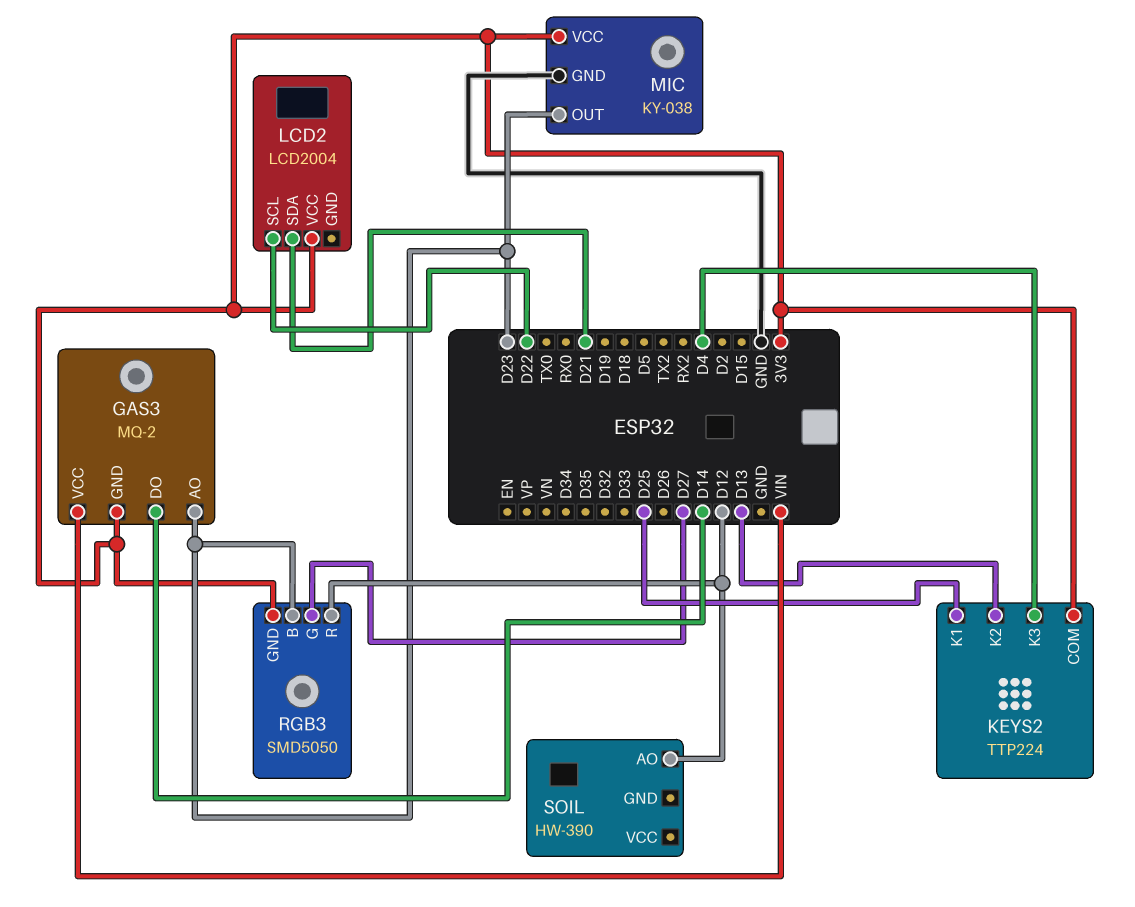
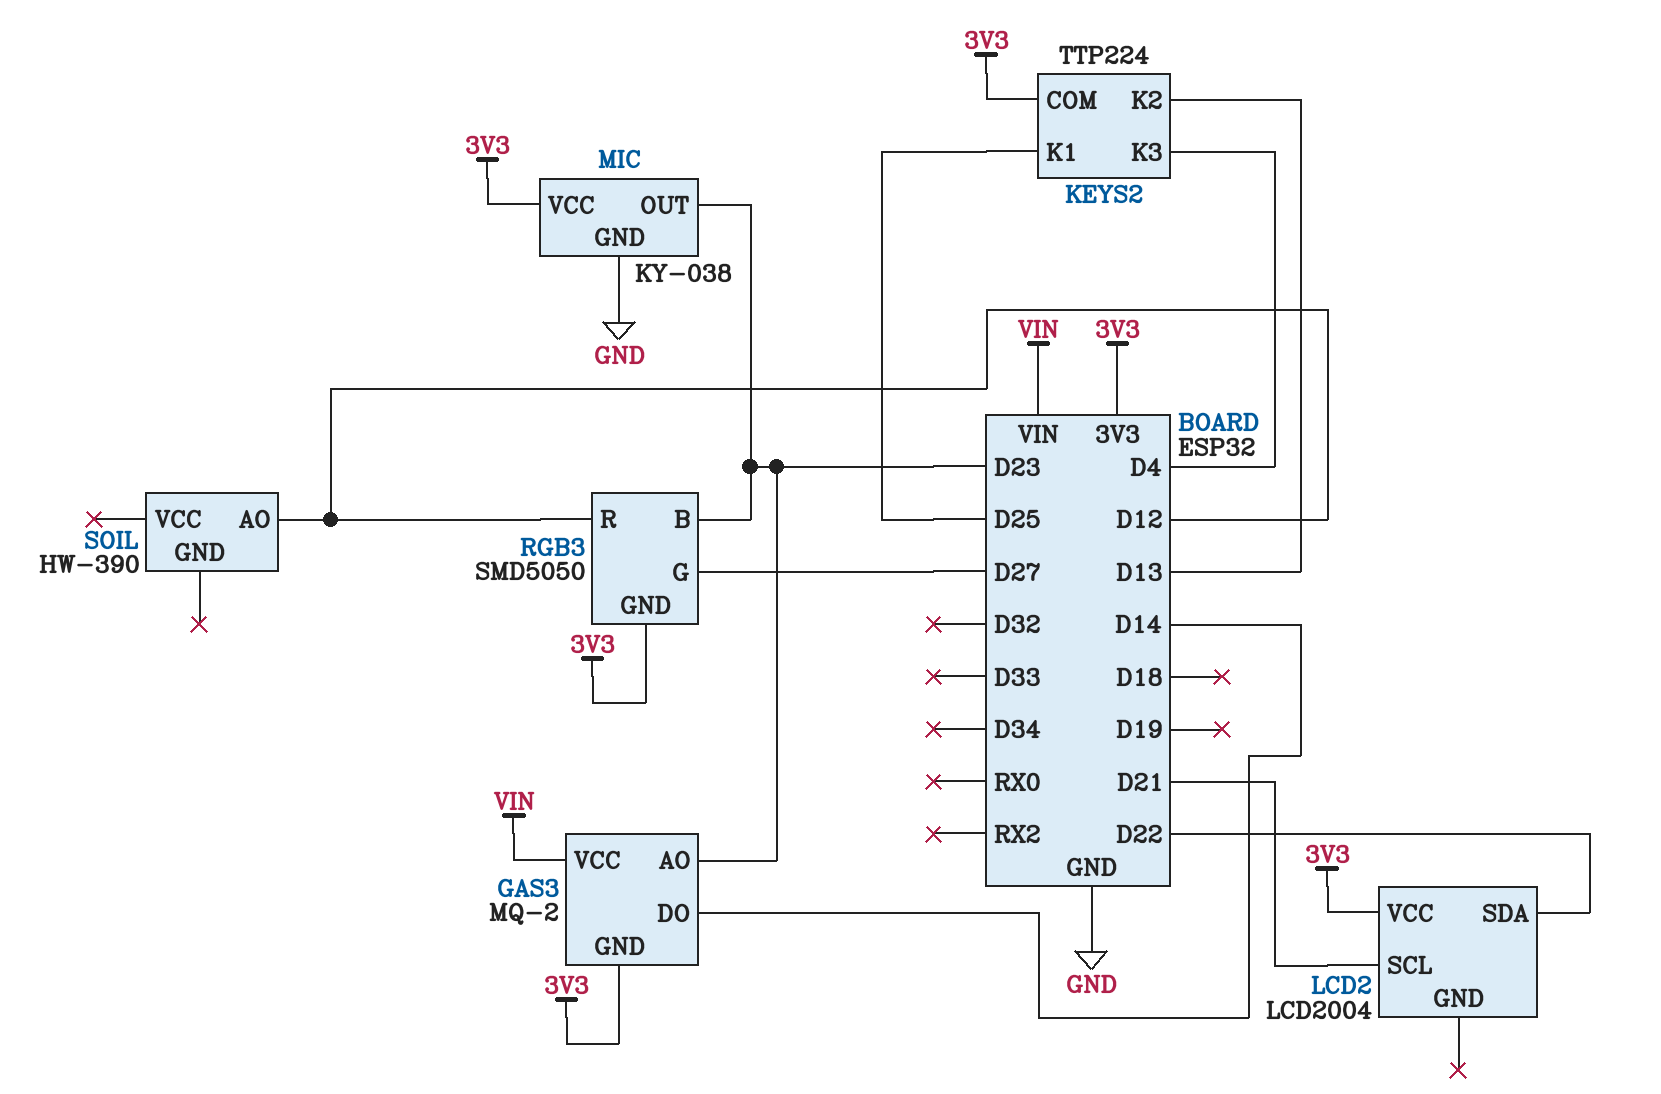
LCD2 pin SCL: D22 -> D21
LCD2 pin SDA: D21 -> D22

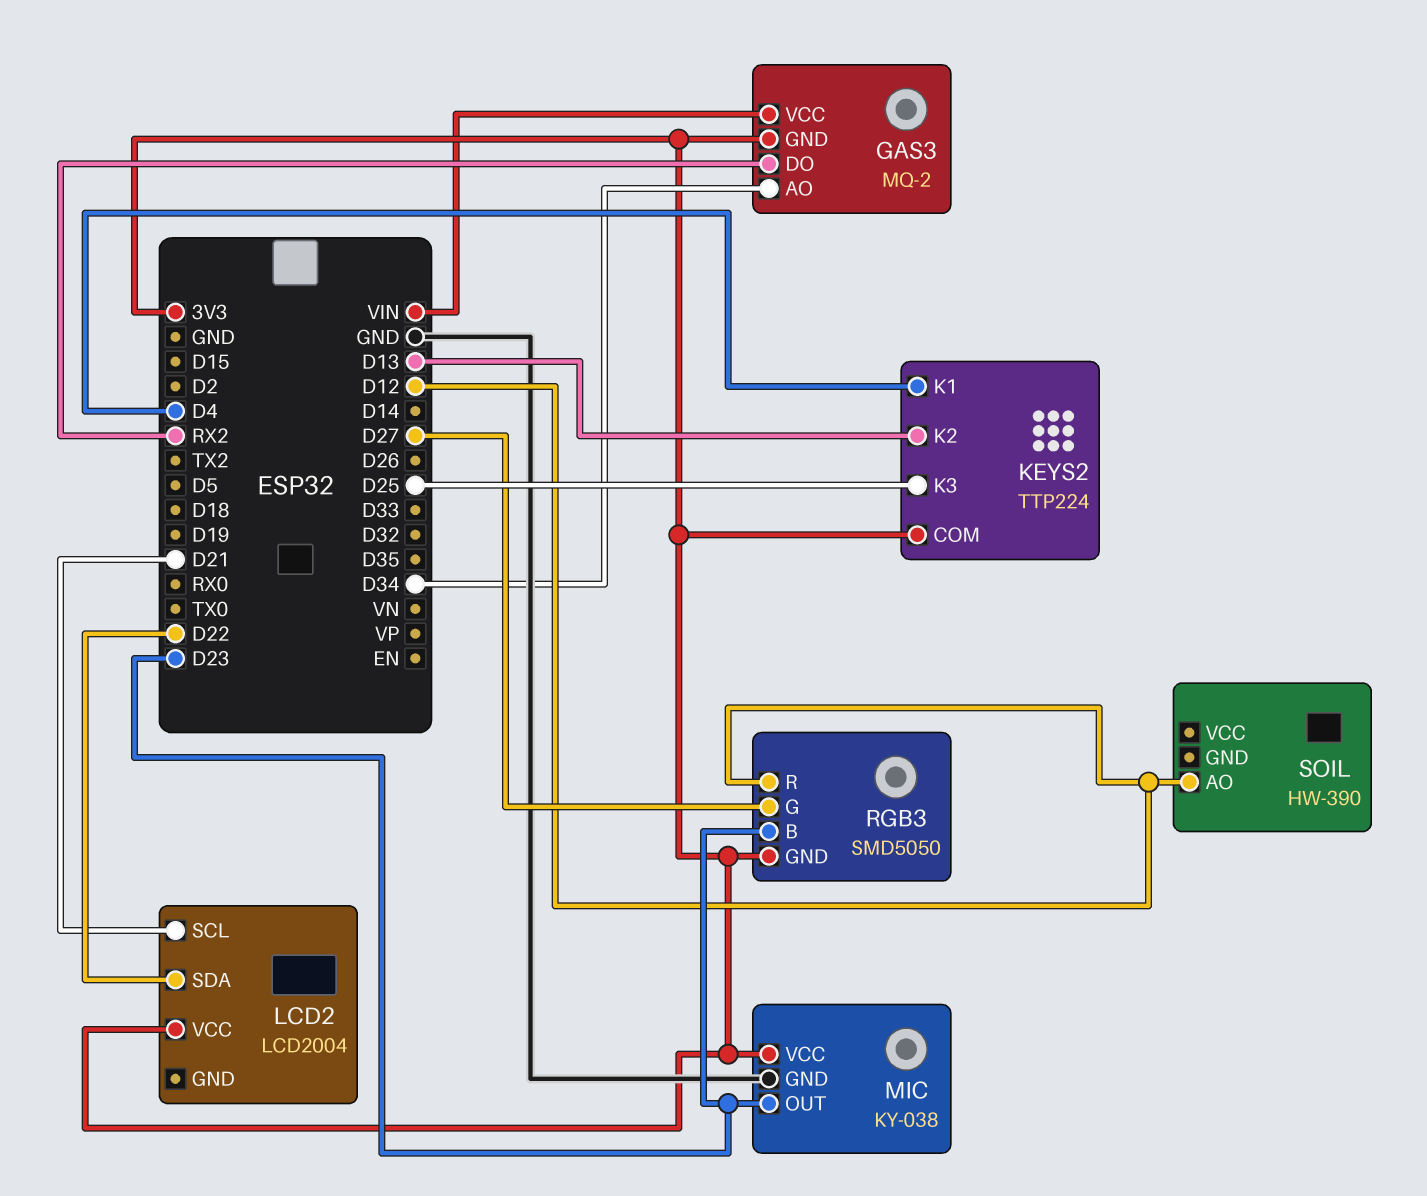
GAS3 pin AO: D23 -> D34
GAS3 pin DO: D14 -> RX2
KEYS2 pin K1: D25 -> D4
KEYS2 pin K3: D4 -> D25

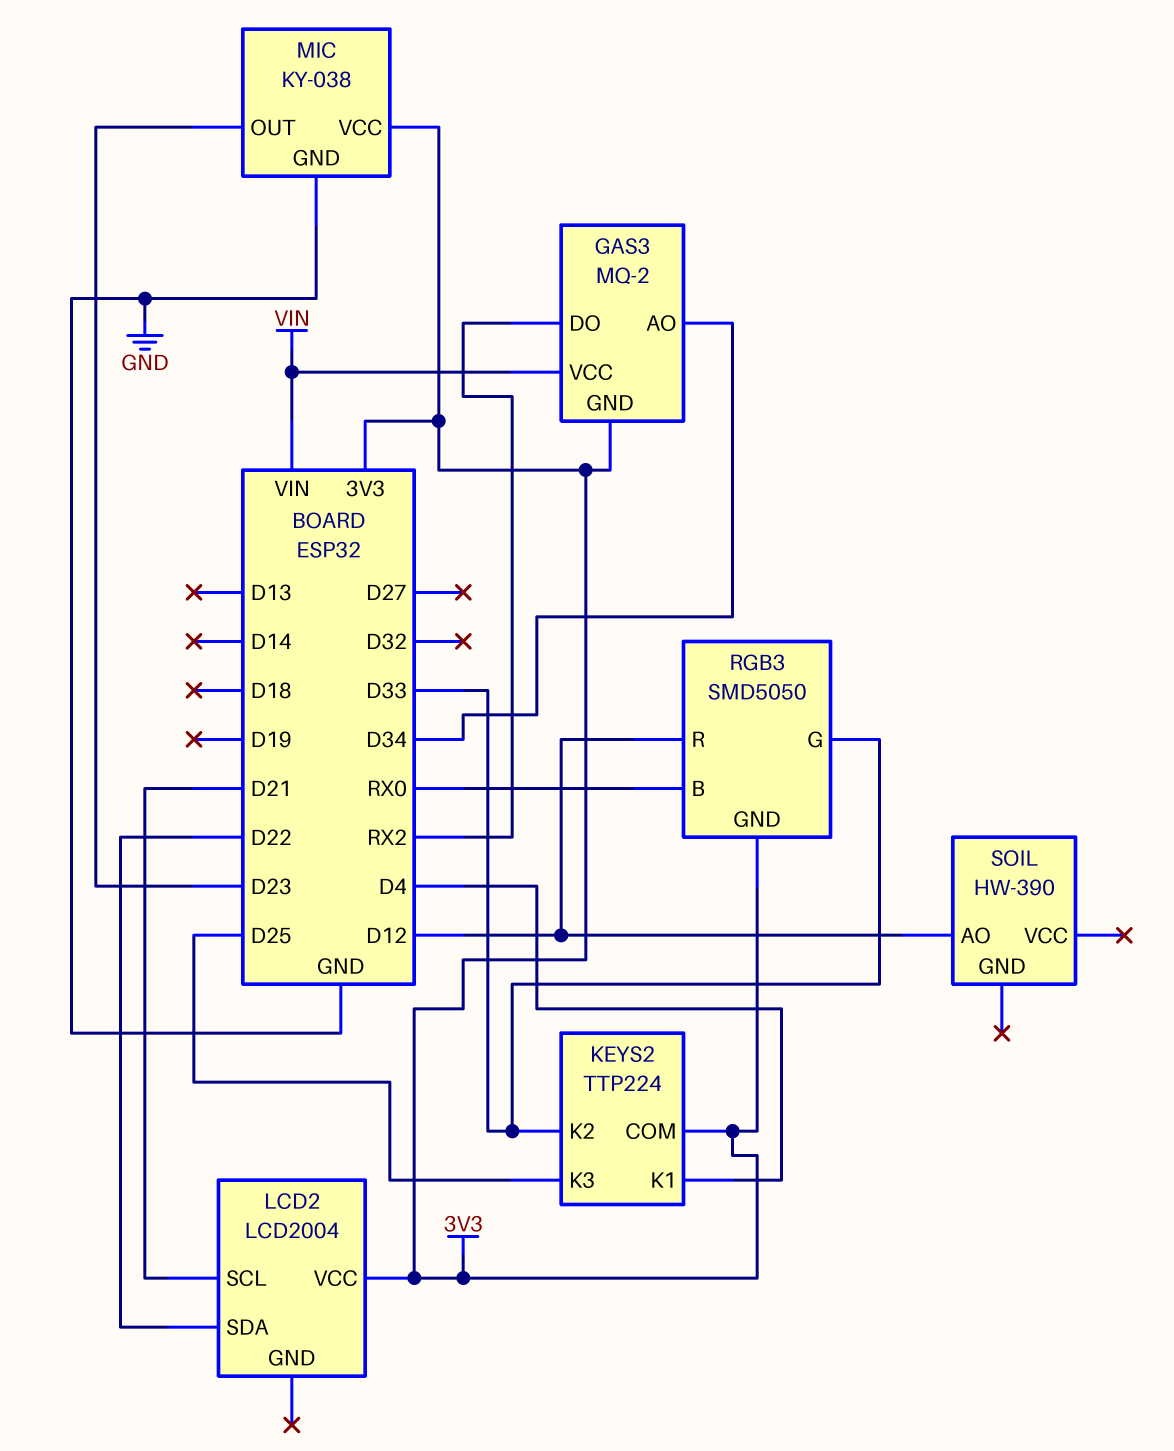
KEYS2 pin K2: D13 -> D33
RGB3 pin B: D23 -> RX0
RGB3 pin G: D27 -> D33

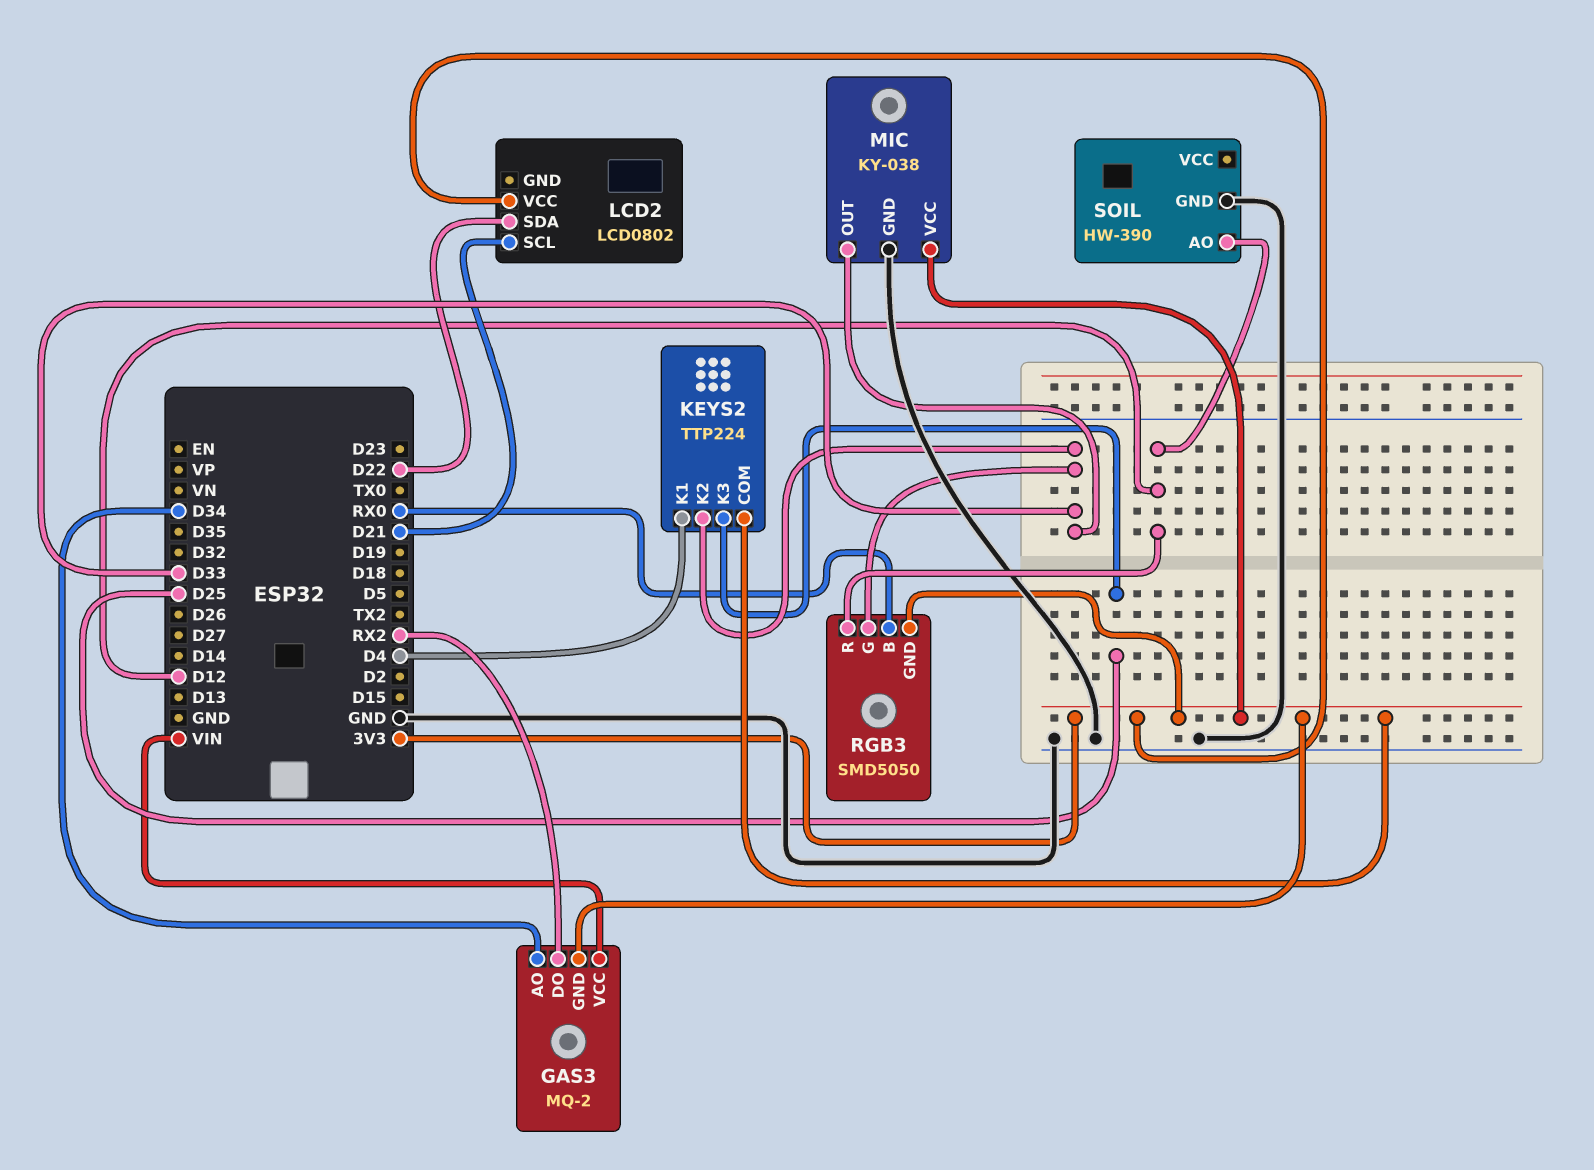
LCD2: LCD2004 -> LCD0802
MIC pin OUT: D23 -> D33
SOIL pin GND: none -> GND

